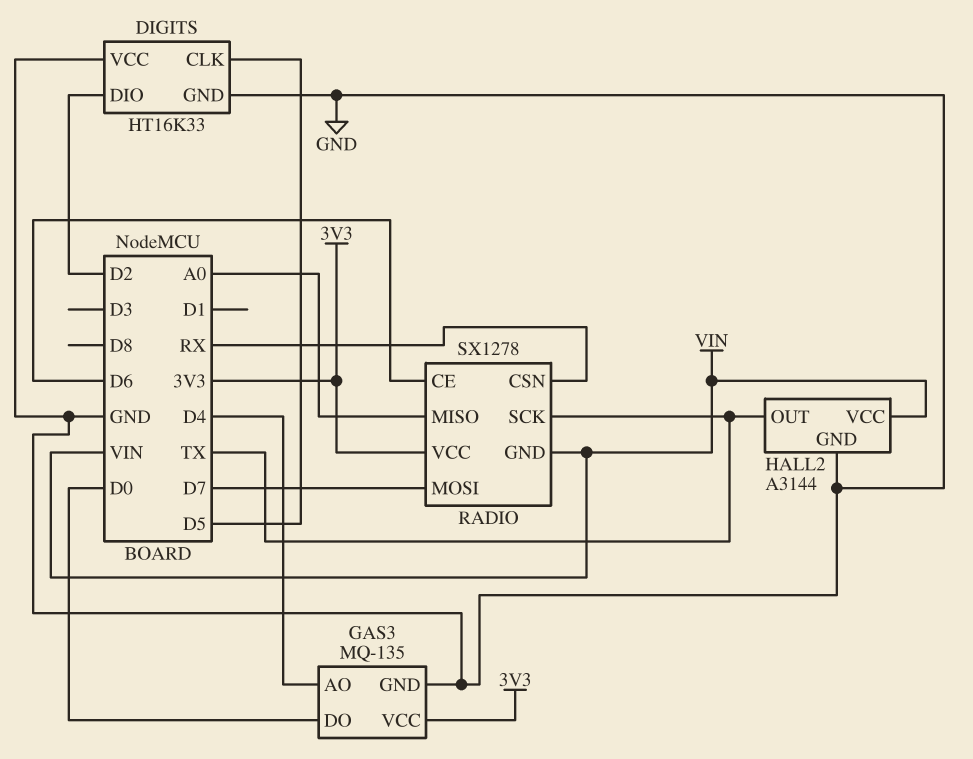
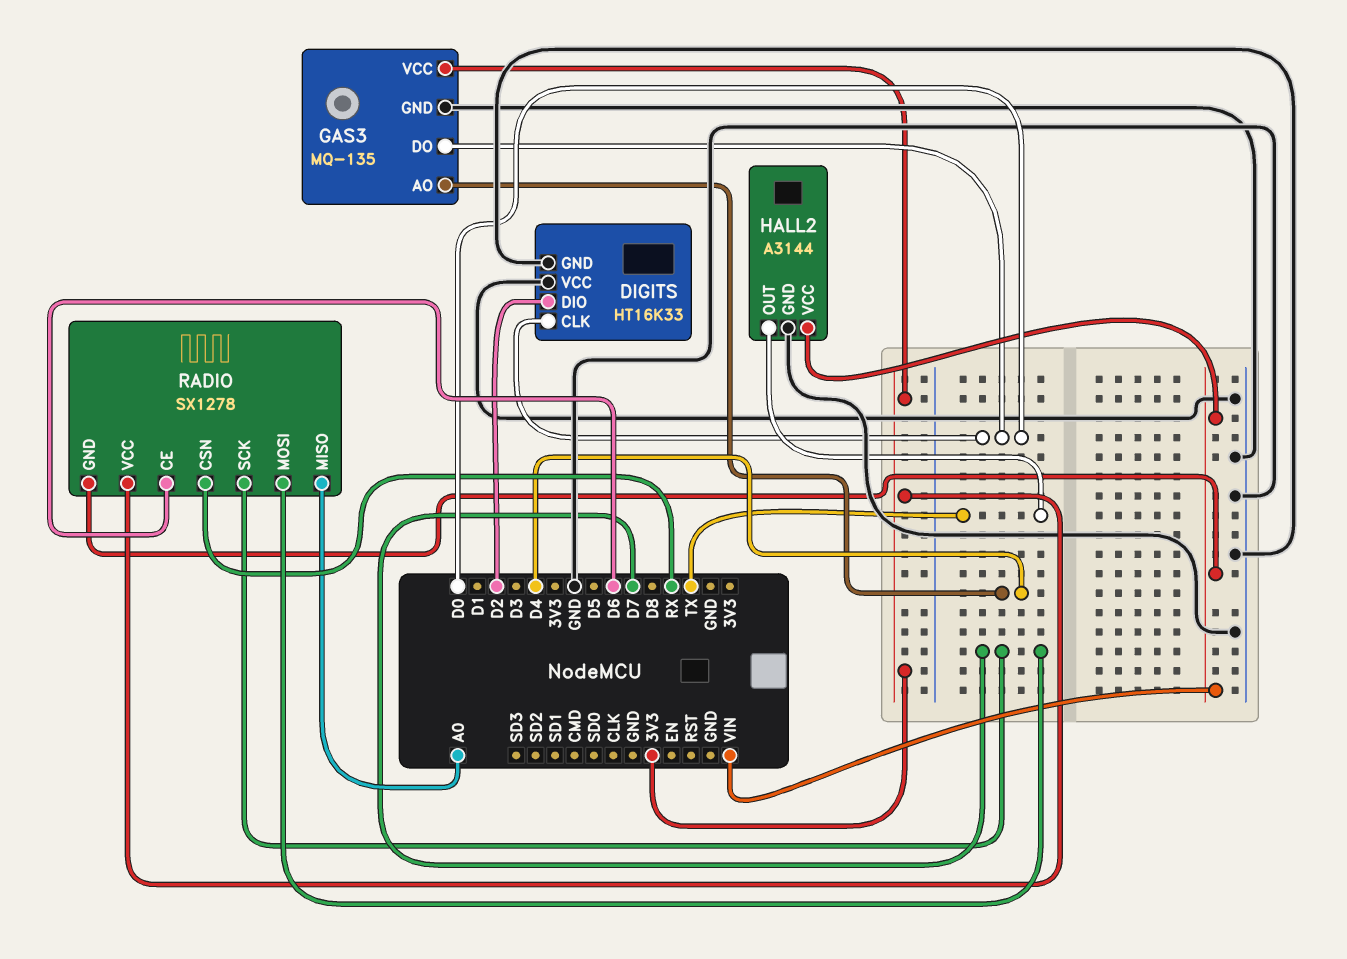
DIGITS pin CLK: D5 -> D0
RADIO pin SCK: TX -> D7

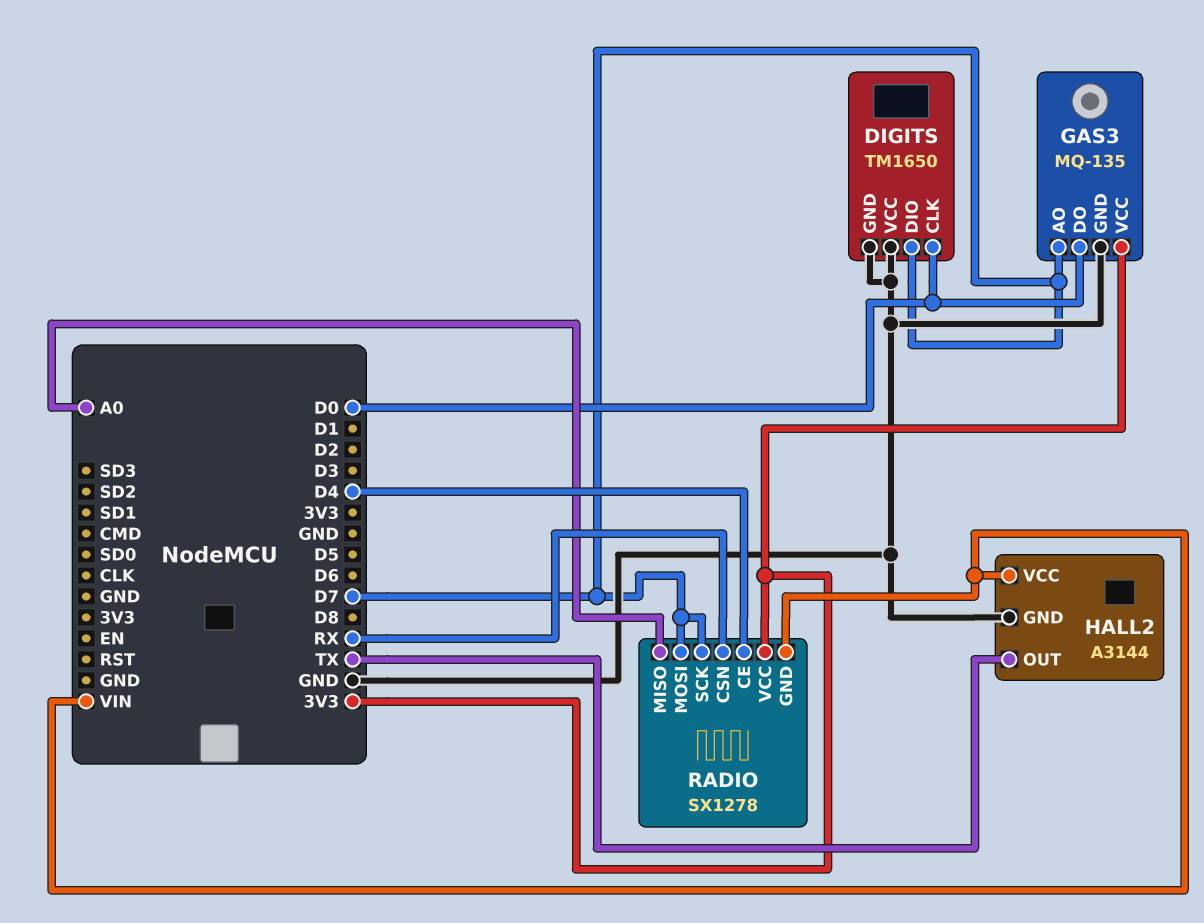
DIGITS: HT16K33 -> TM1650
DIGITS pin DIO: D2 -> D7
GAS3 pin AO: D4 -> D7
RADIO pin CE: D6 -> D4

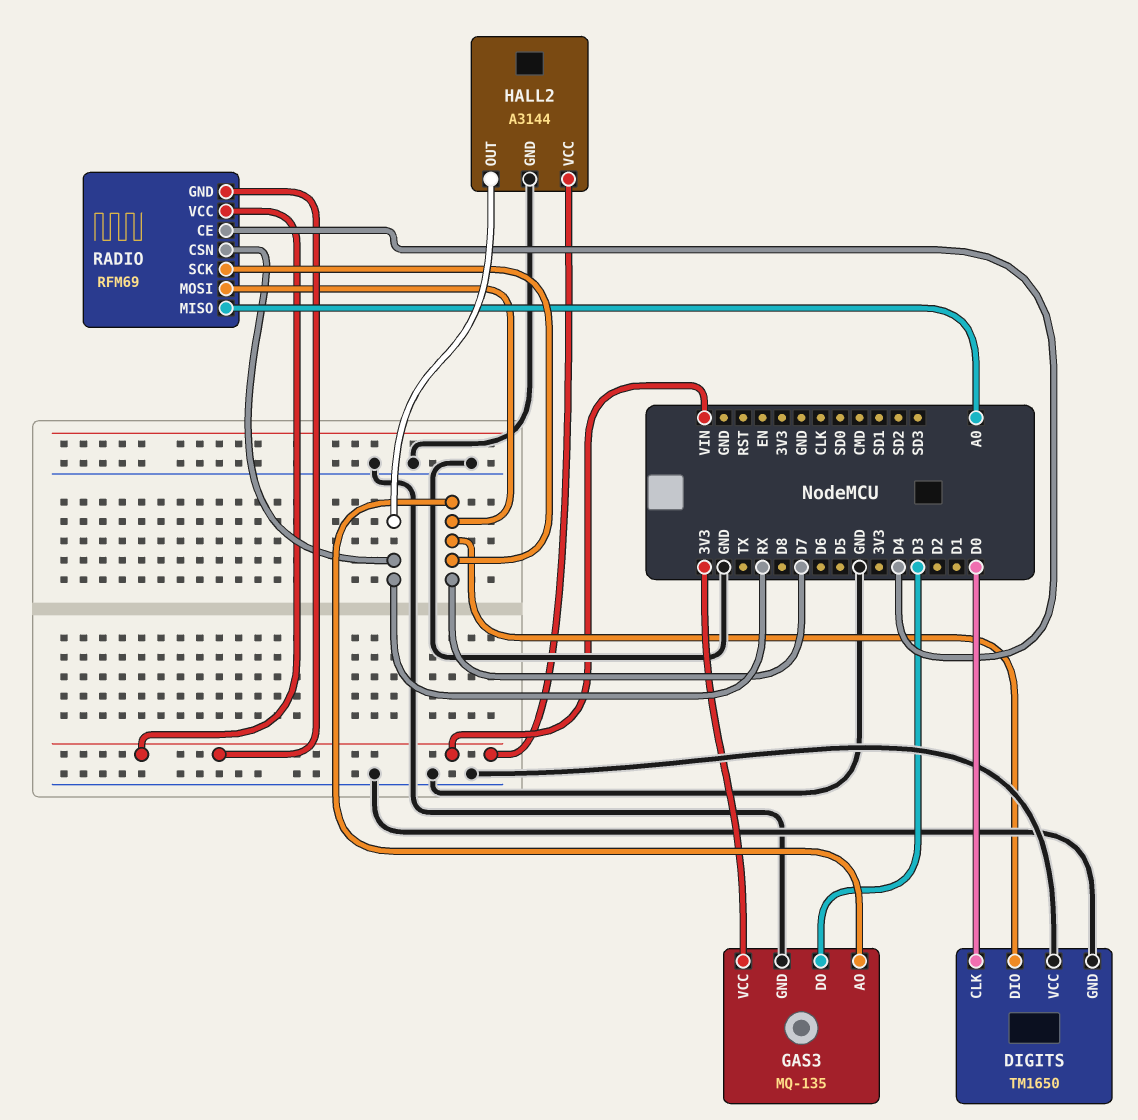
GAS3 pin DO: D0 -> D3
HALL2 pin OUT: TX -> RX
RADIO: SX1278 -> RFM69
RADIO pin VCC: 3V3 -> VIN

